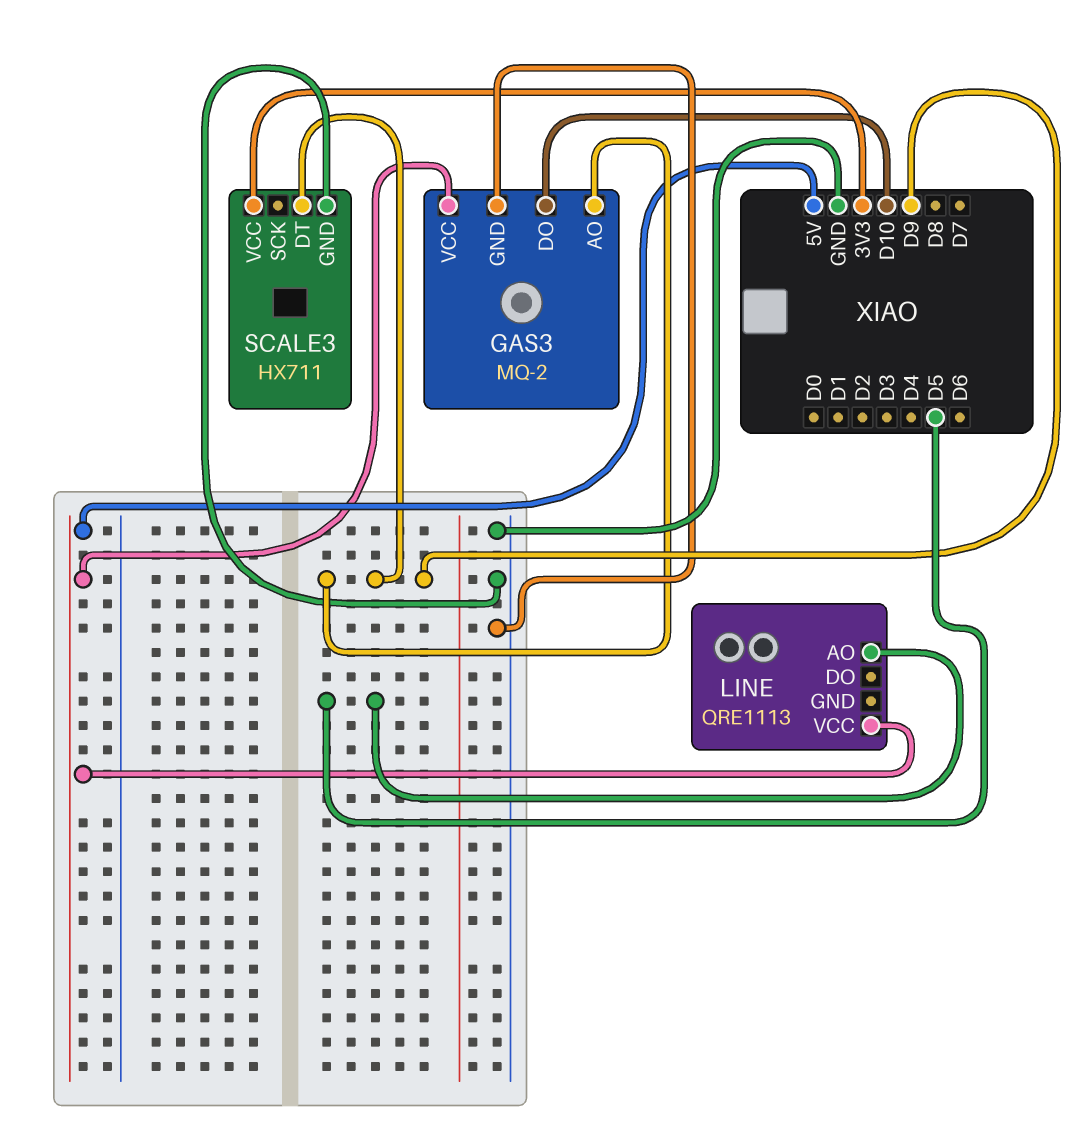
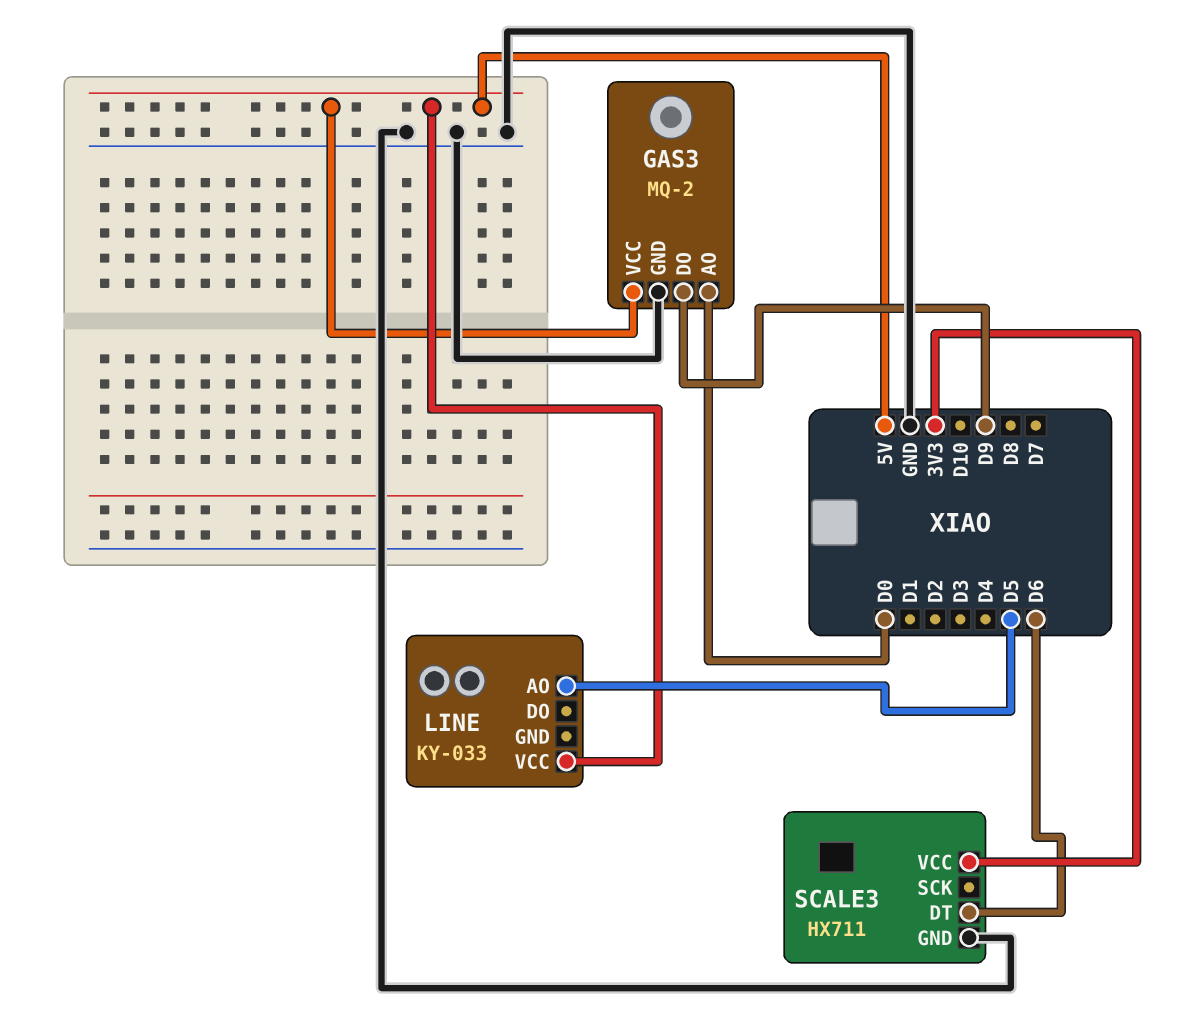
GAS3 pin AO: D9 -> D0
GAS3 pin DO: D10 -> D9
LINE: QRE1113 -> KY-033
SCALE3 pin DT: D9 -> D6

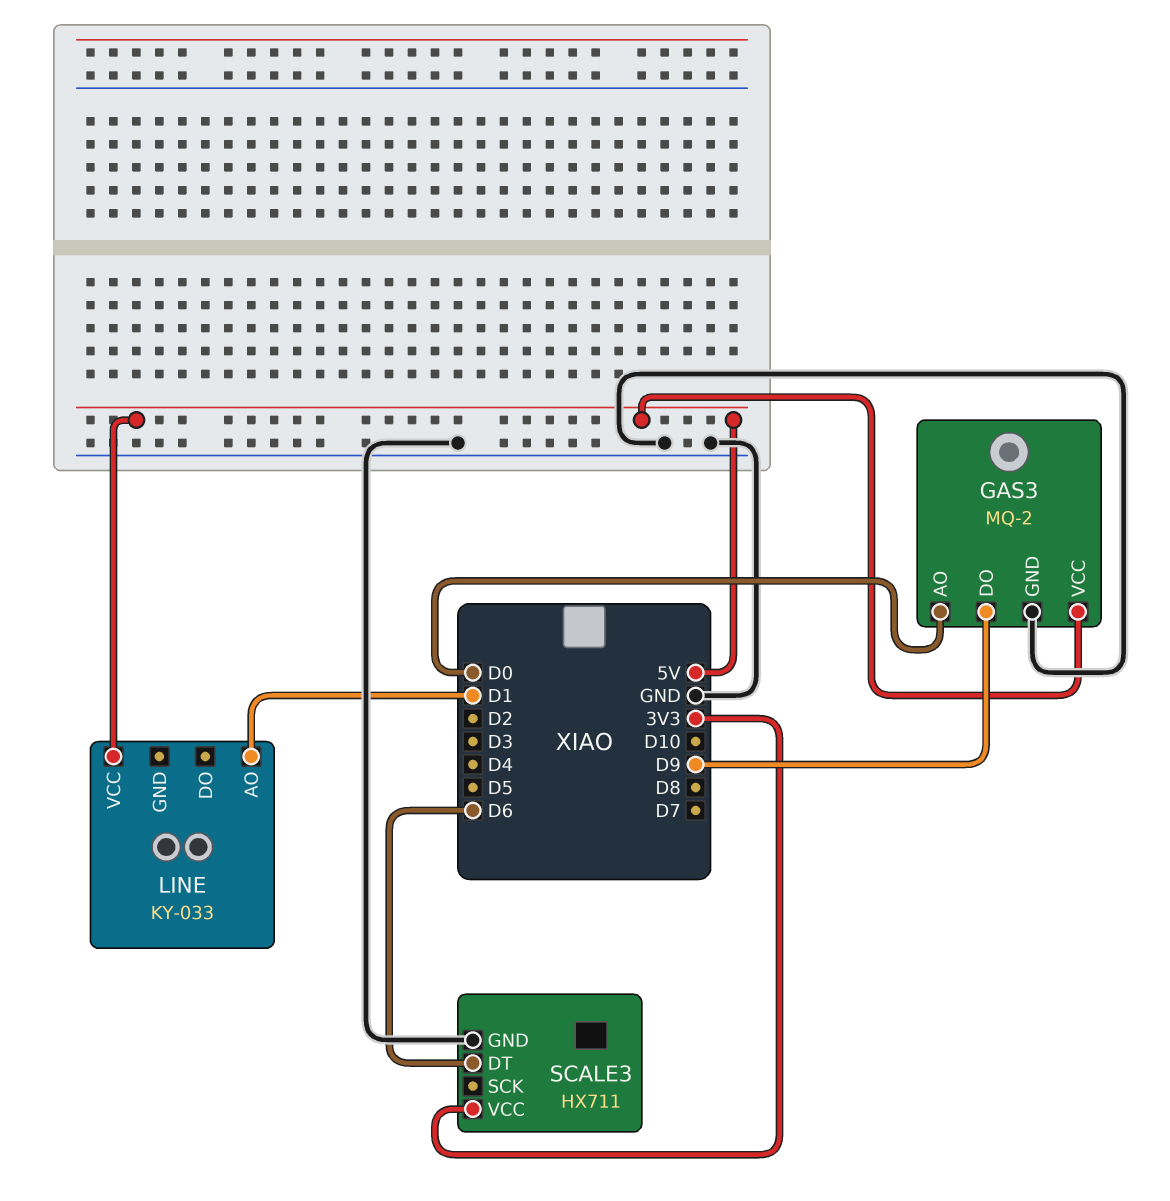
LINE pin AO: D5 -> D1

